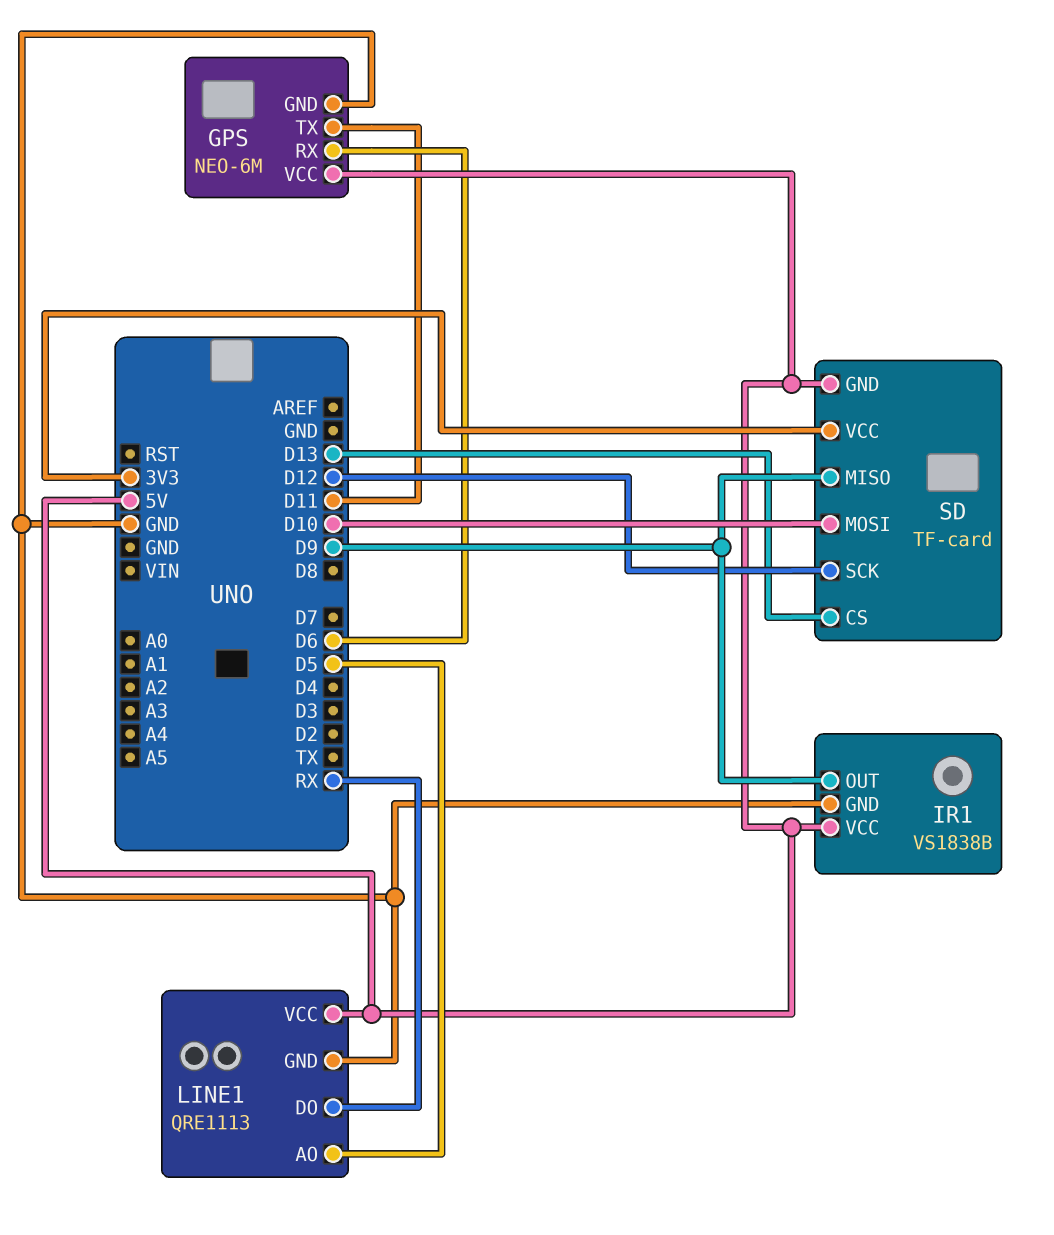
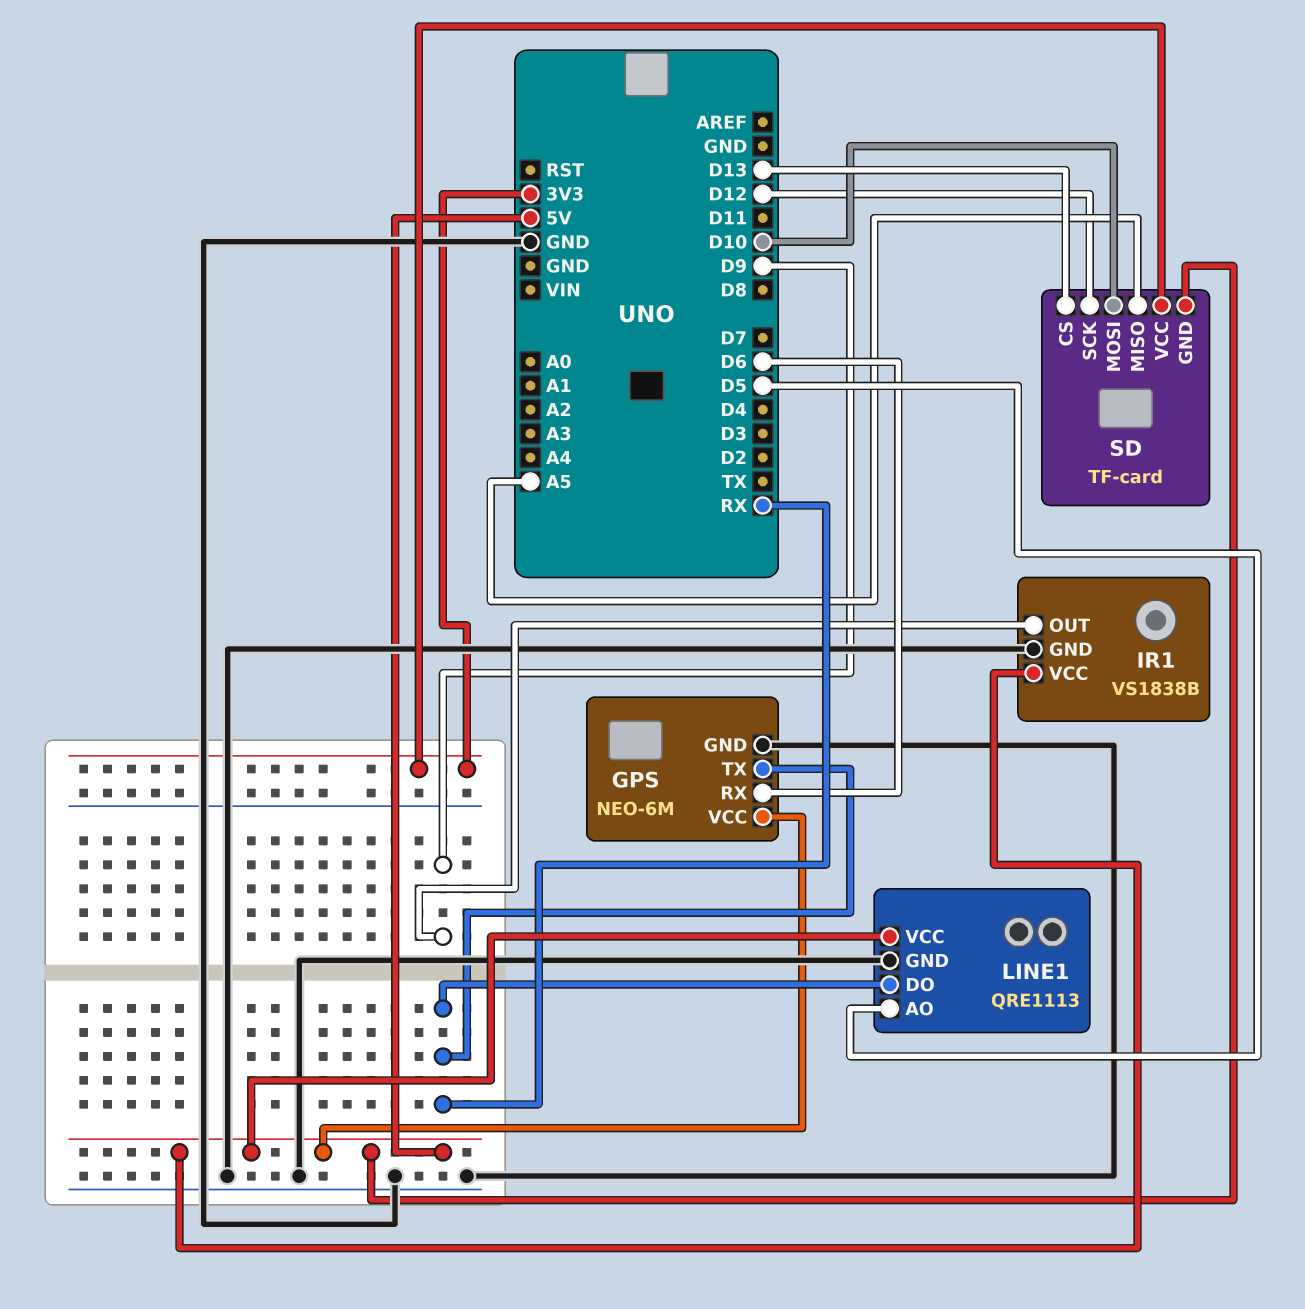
GPS pin TX: D11 -> RX
SD pin MISO: D9 -> A5

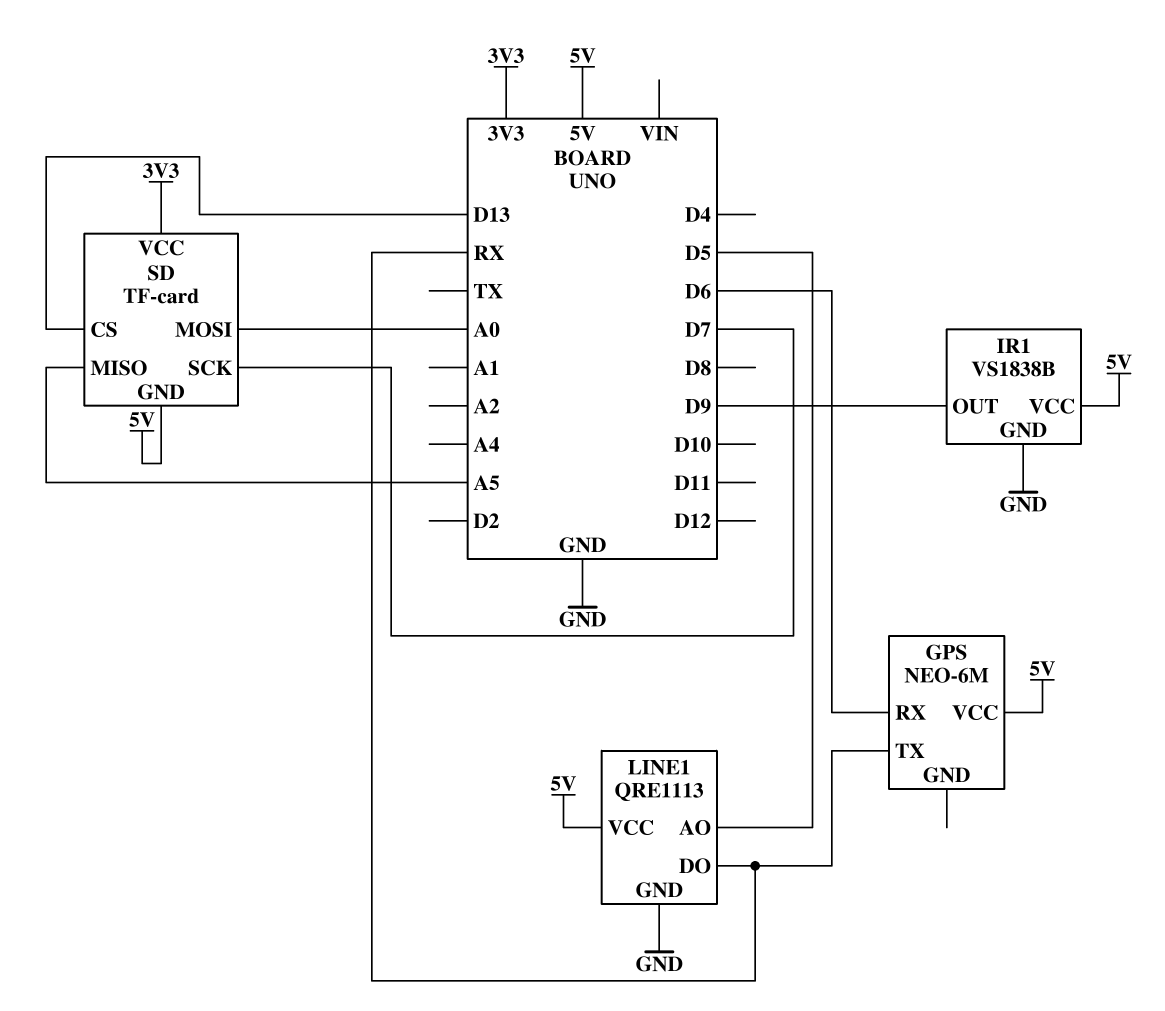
GPS pin GND: GND -> none
SD pin MOSI: D10 -> A0
SD pin SCK: D12 -> D7

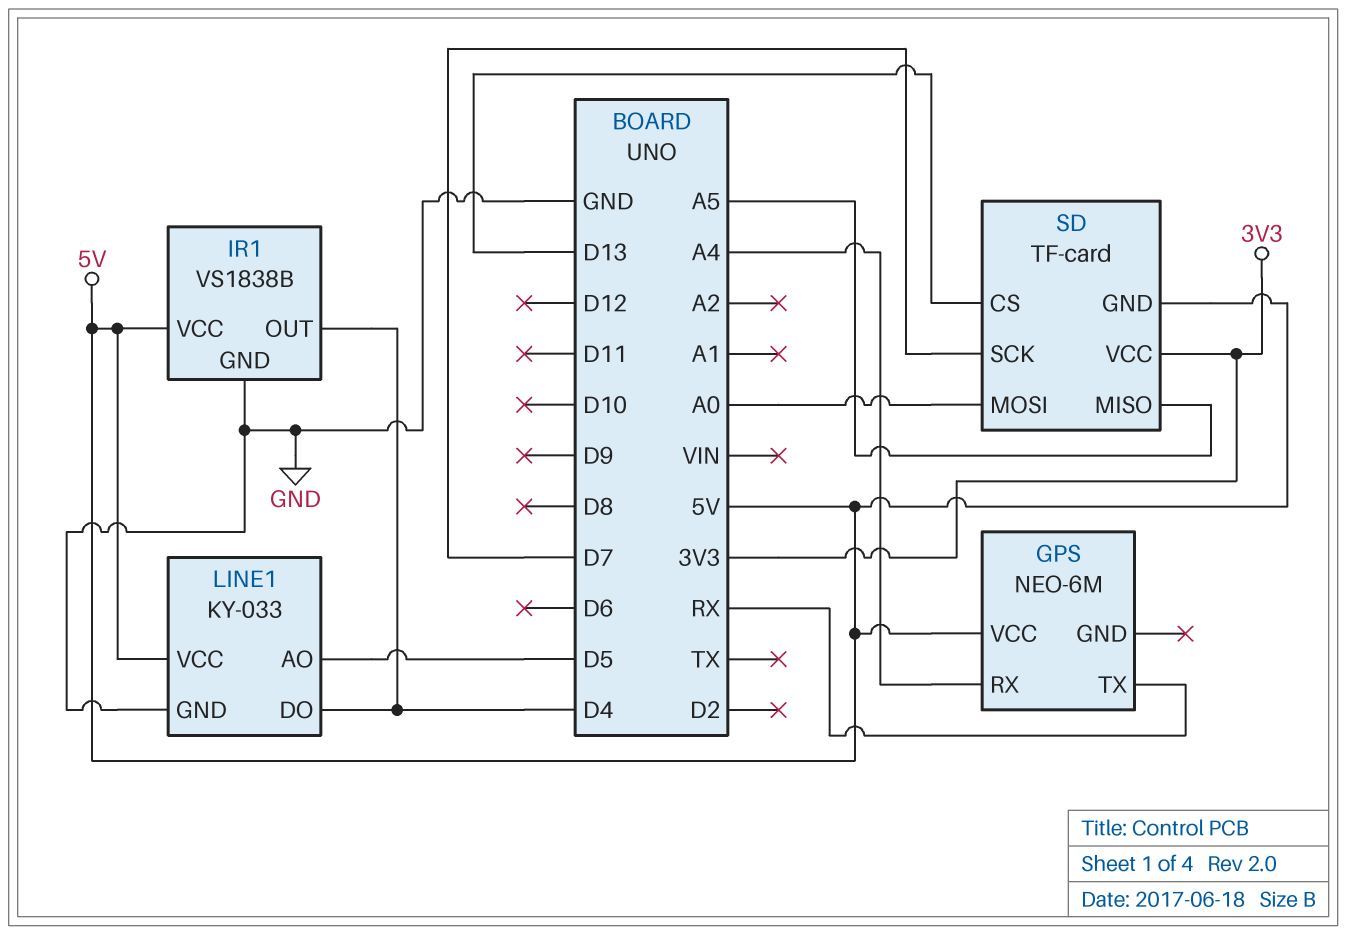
GPS pin RX: D6 -> A4
IR1 pin OUT: D9 -> D4
LINE1: QRE1113 -> KY-033
LINE1 pin DO: RX -> D4

